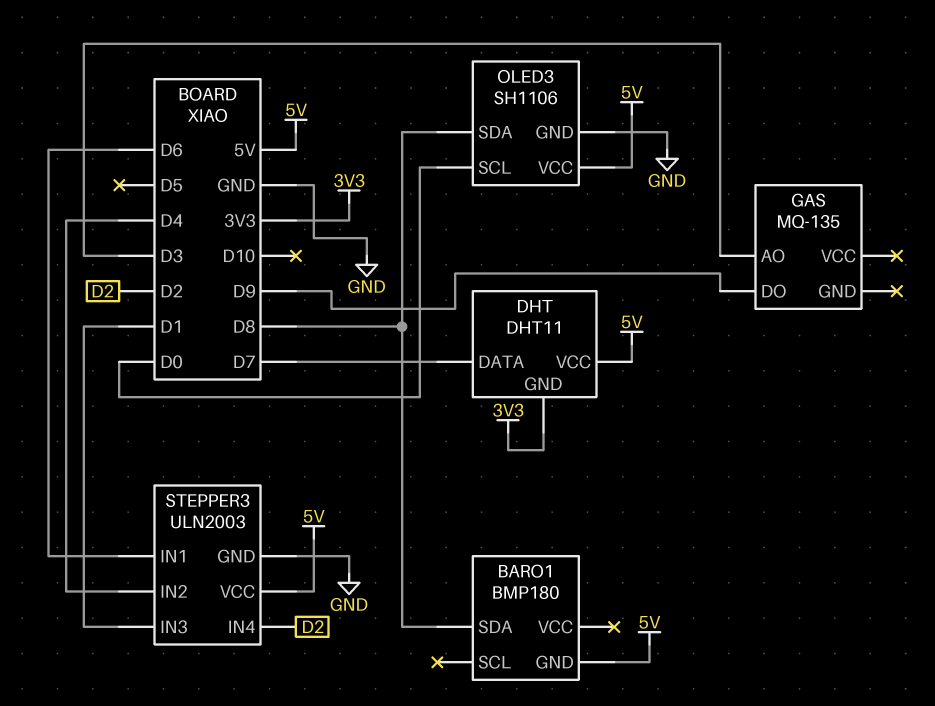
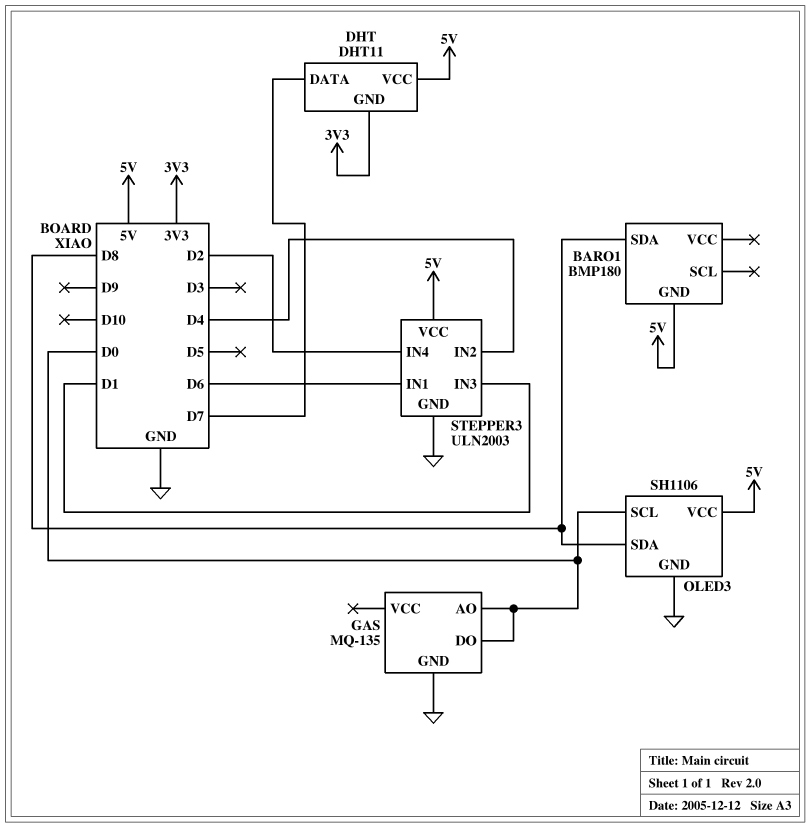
GAS pin AO: D3 -> D0
GAS pin DO: D9 -> D0
GAS pin GND: none -> GND

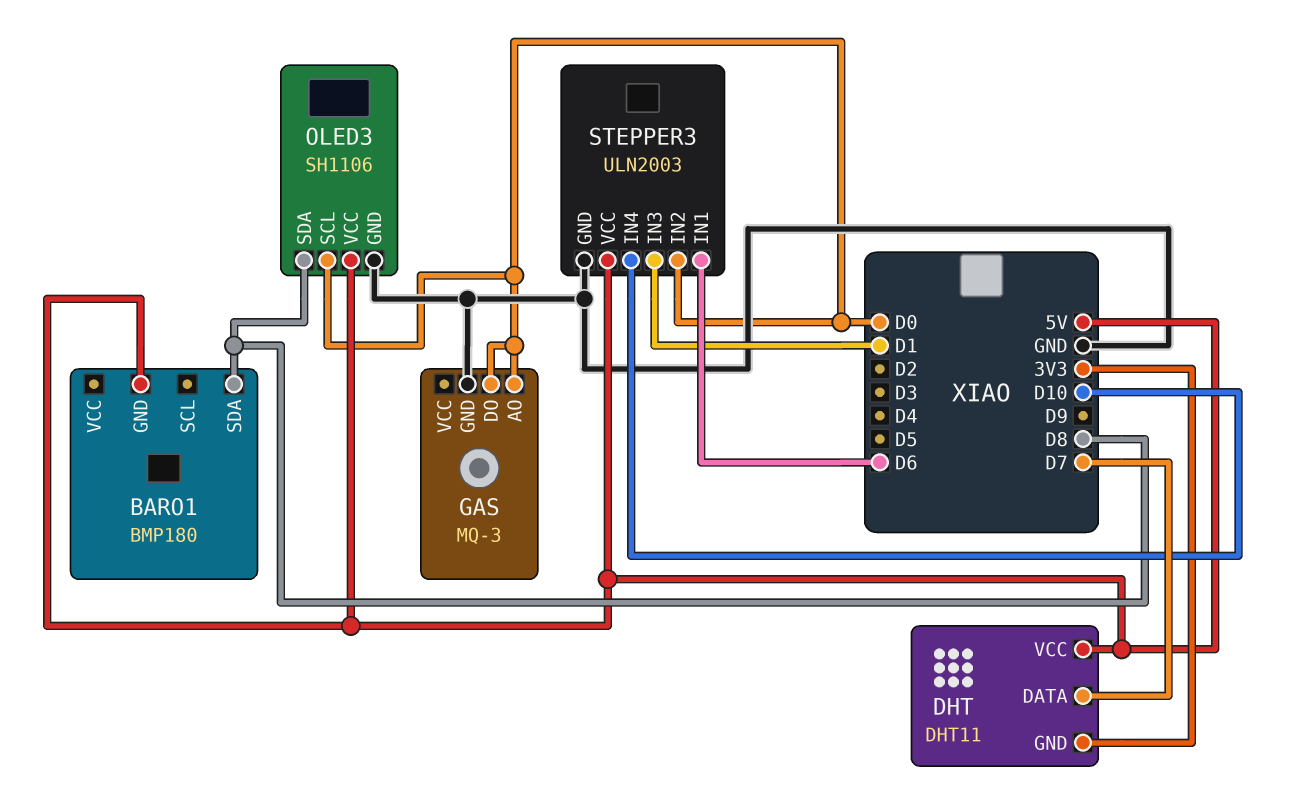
GAS: MQ-135 -> MQ-3
STEPPER3 pin IN2: D4 -> D0
STEPPER3 pin IN4: D2 -> D10

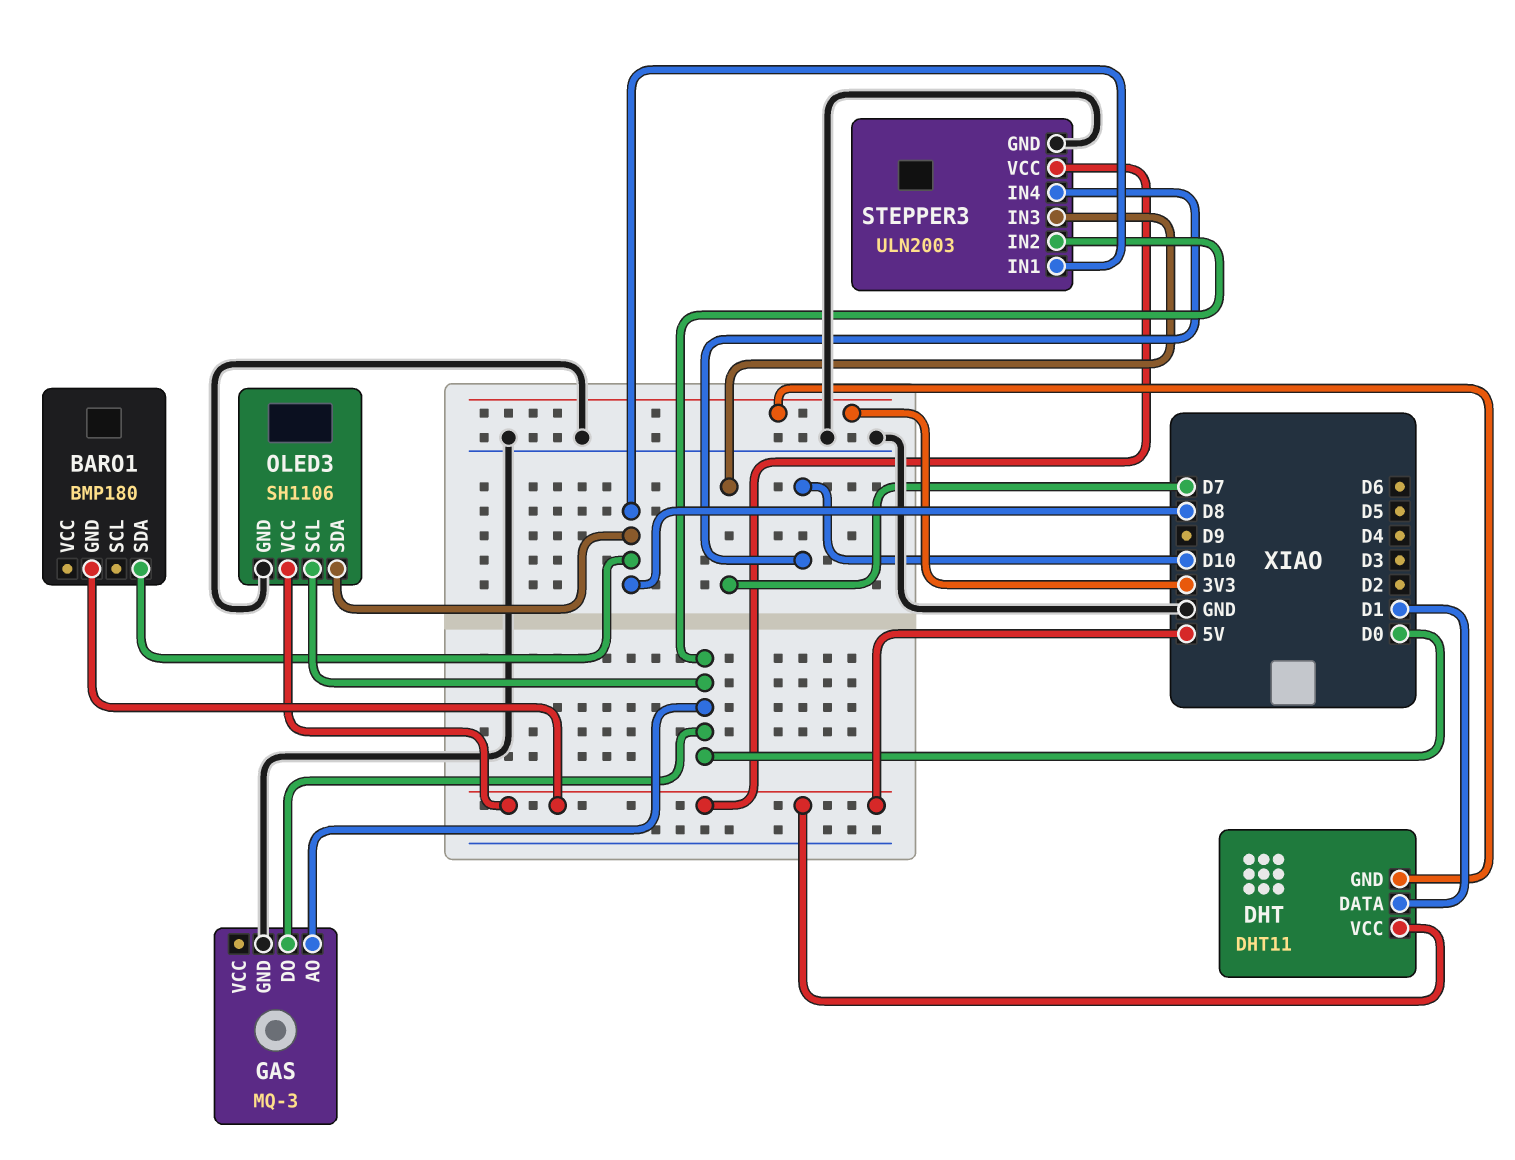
DHT pin DATA: D7 -> D1
STEPPER3 pin IN1: D6 -> D8
STEPPER3 pin IN3: D1 -> D7

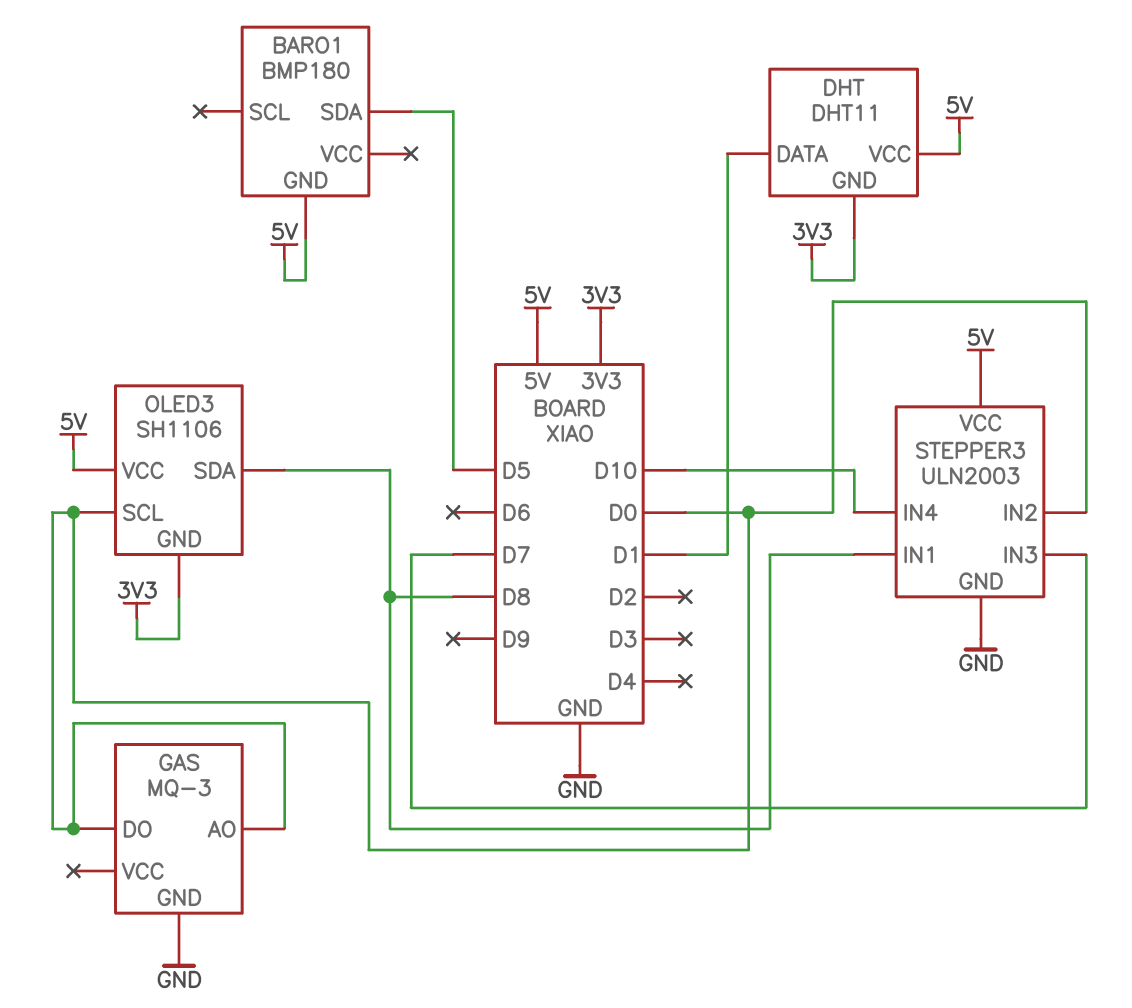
BARO1 pin SDA: D8 -> D5
OLED3 pin GND: GND -> 3V3

